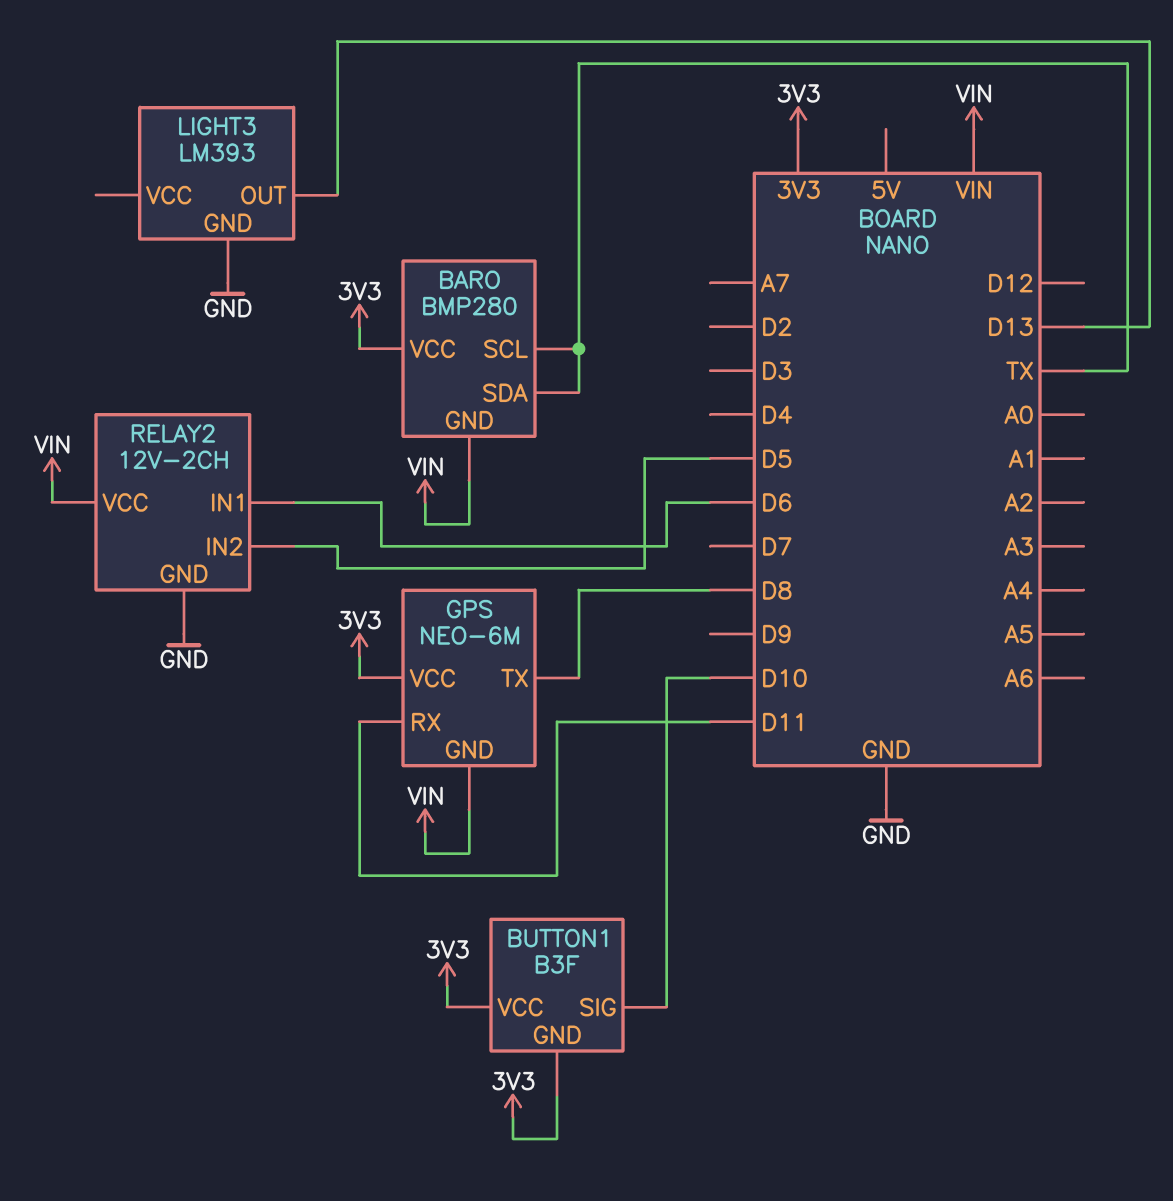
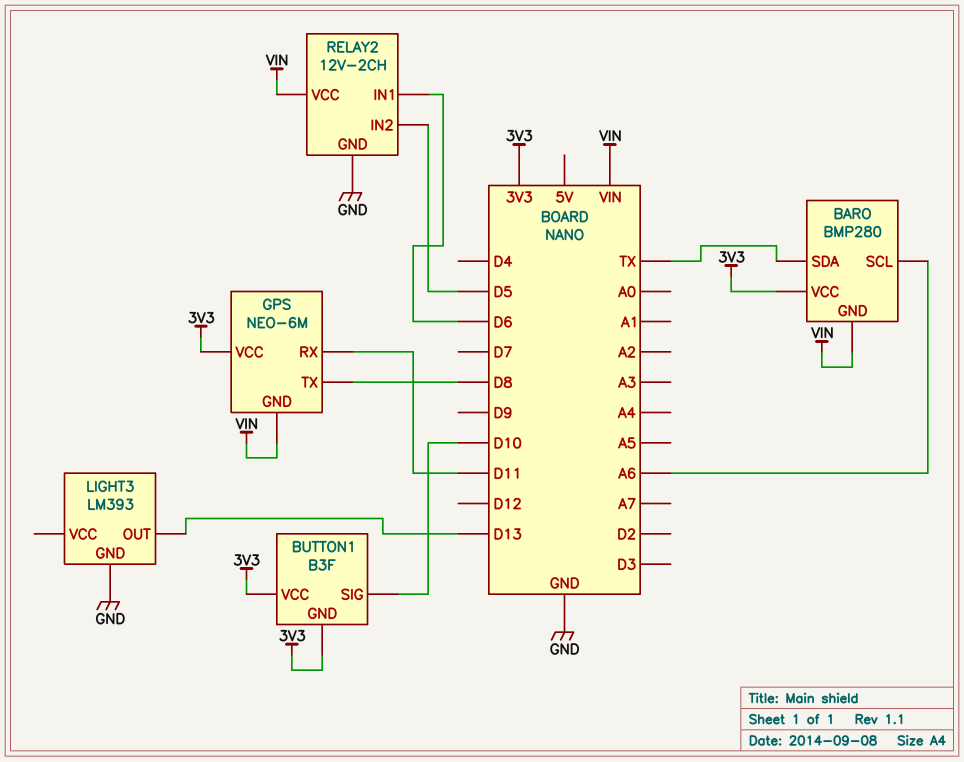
BARO pin SCL: TX -> A6

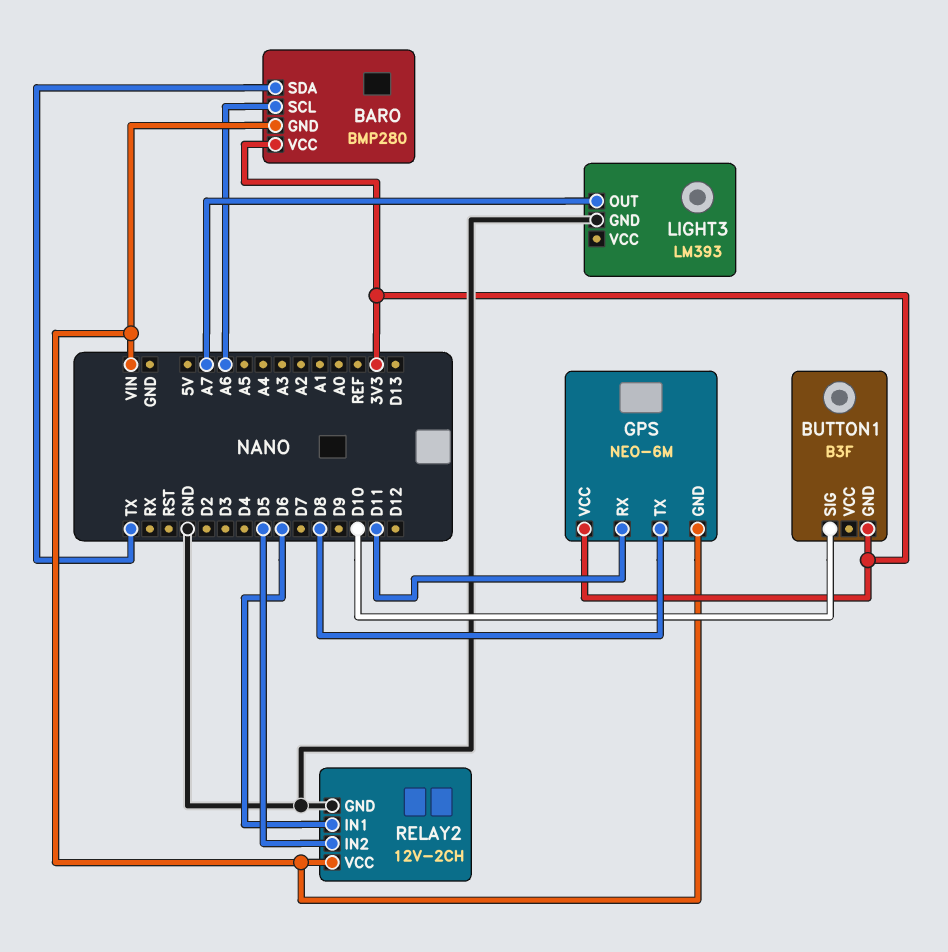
BUTTON1 pin VCC: 3V3 -> none
LIGHT3 pin OUT: D13 -> A7

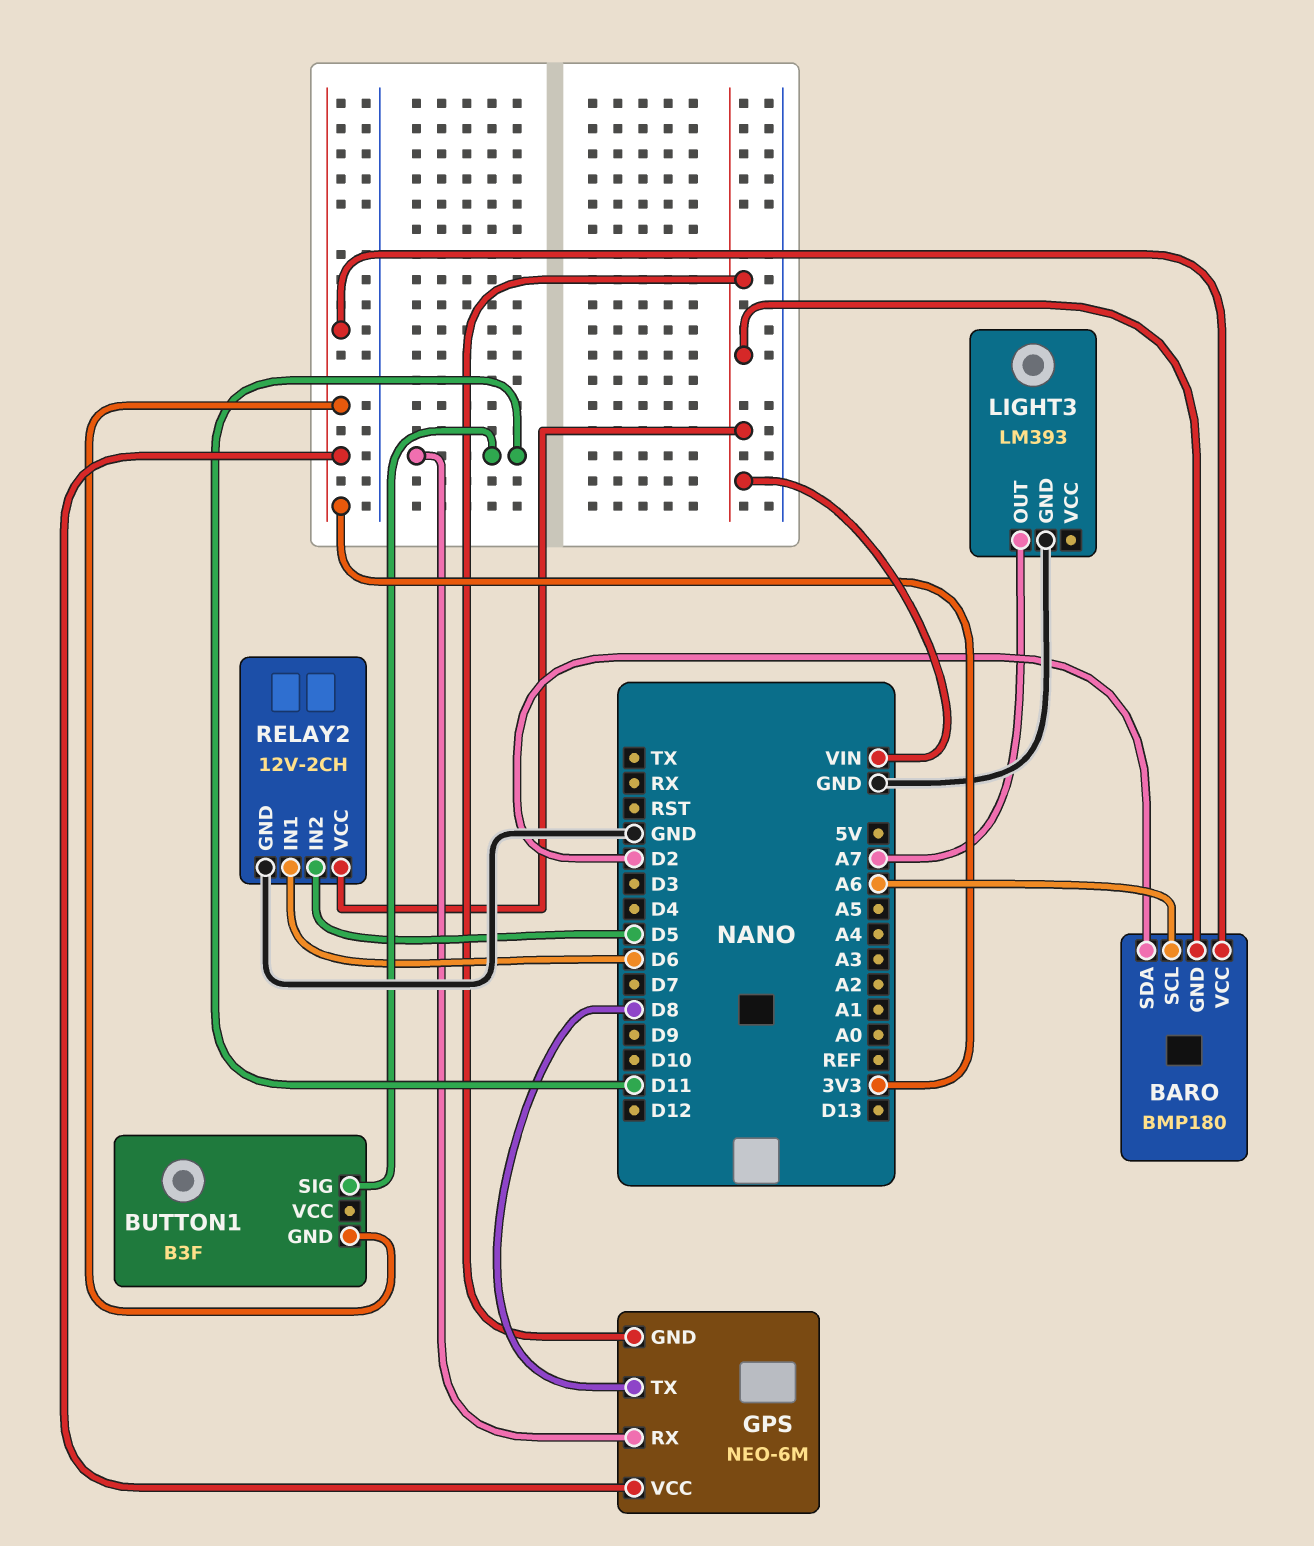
BARO: BMP280 -> BMP180
BARO pin SDA: TX -> D2
BUTTON1 pin SIG: D10 -> D11

